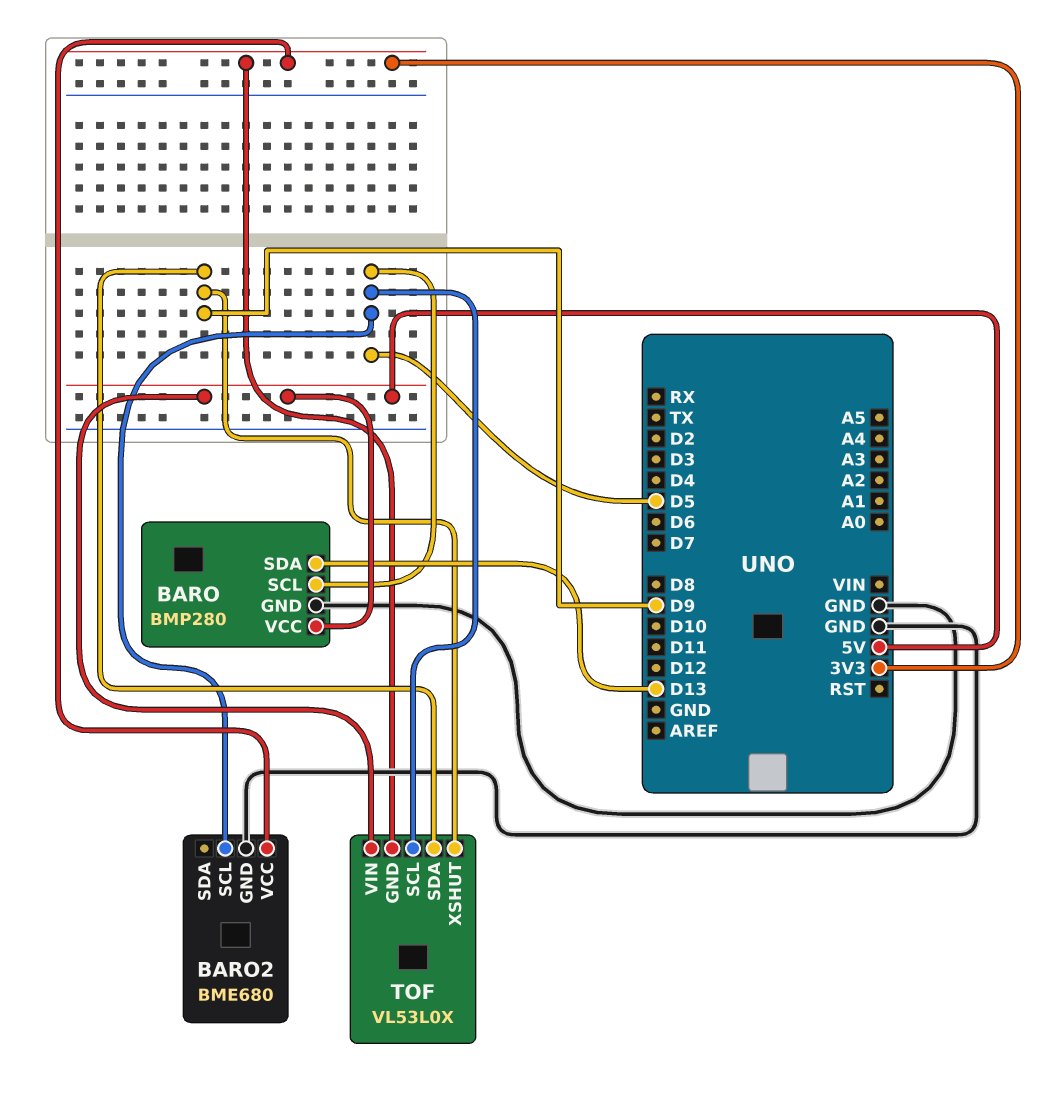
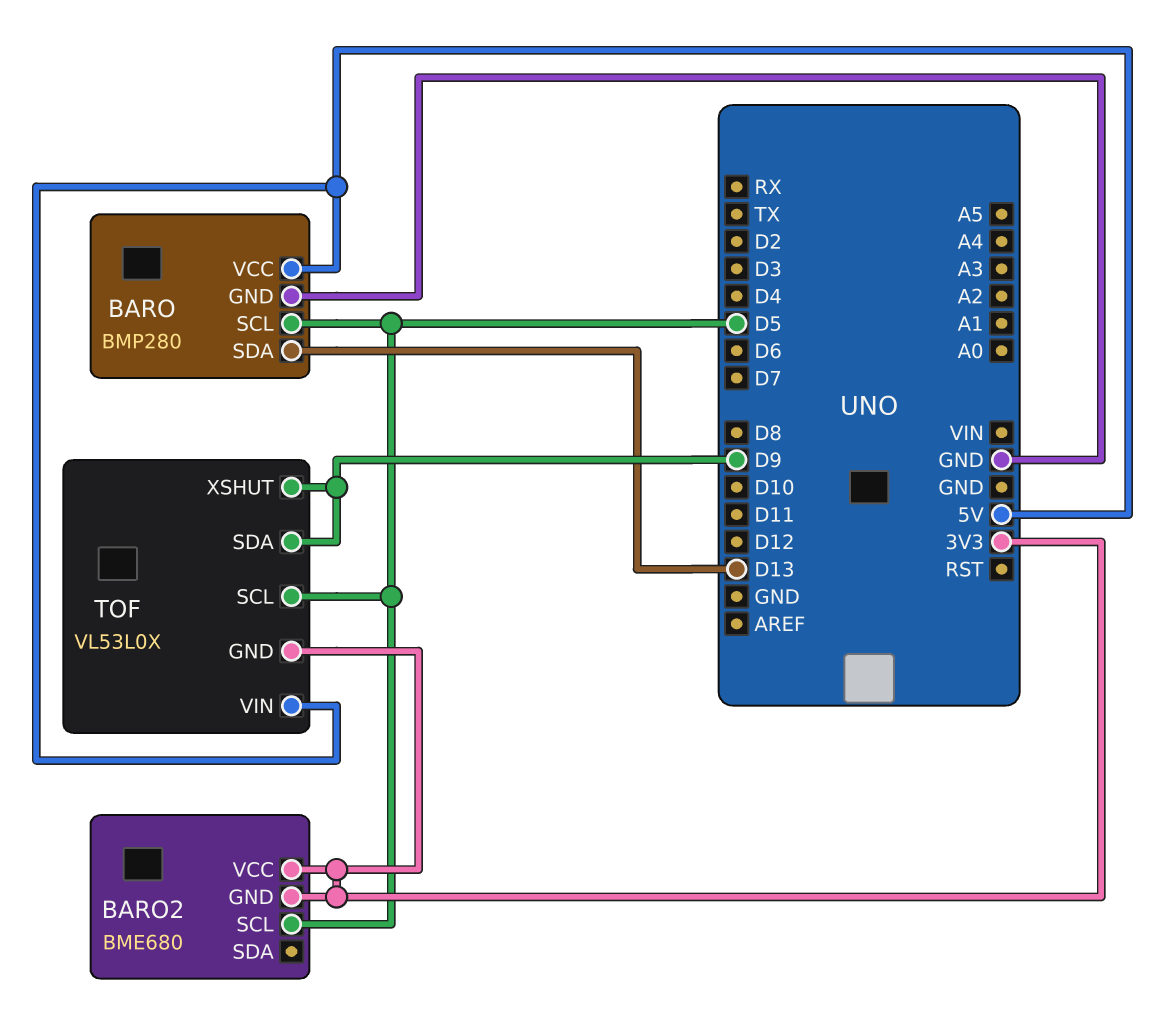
BARO2 pin GND: GND -> 3V3

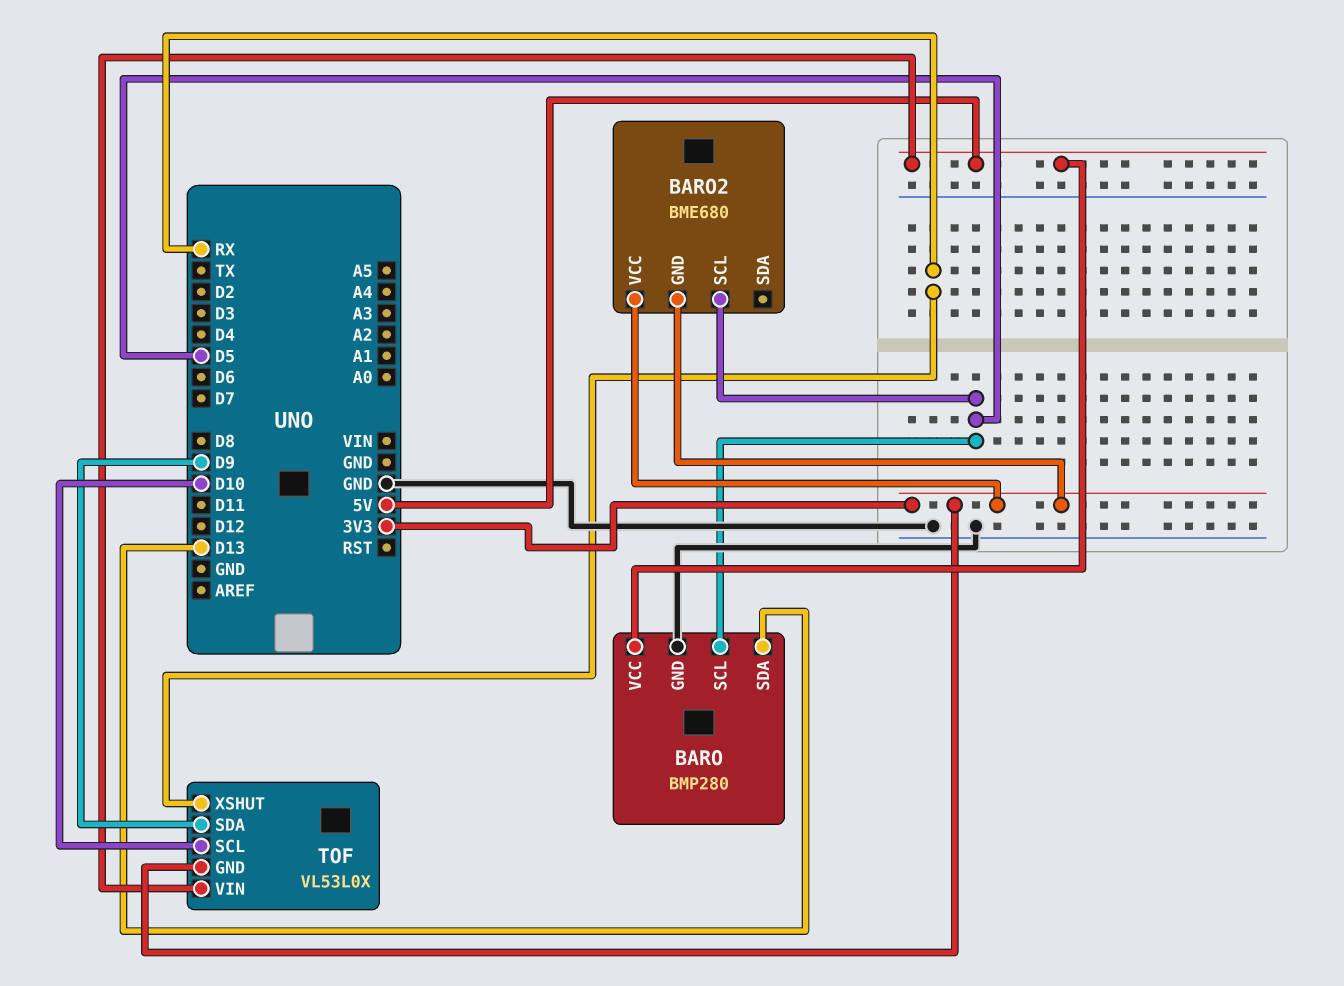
TOF pin SCL: D5 -> D10
TOF pin XSHUT: D9 -> RX

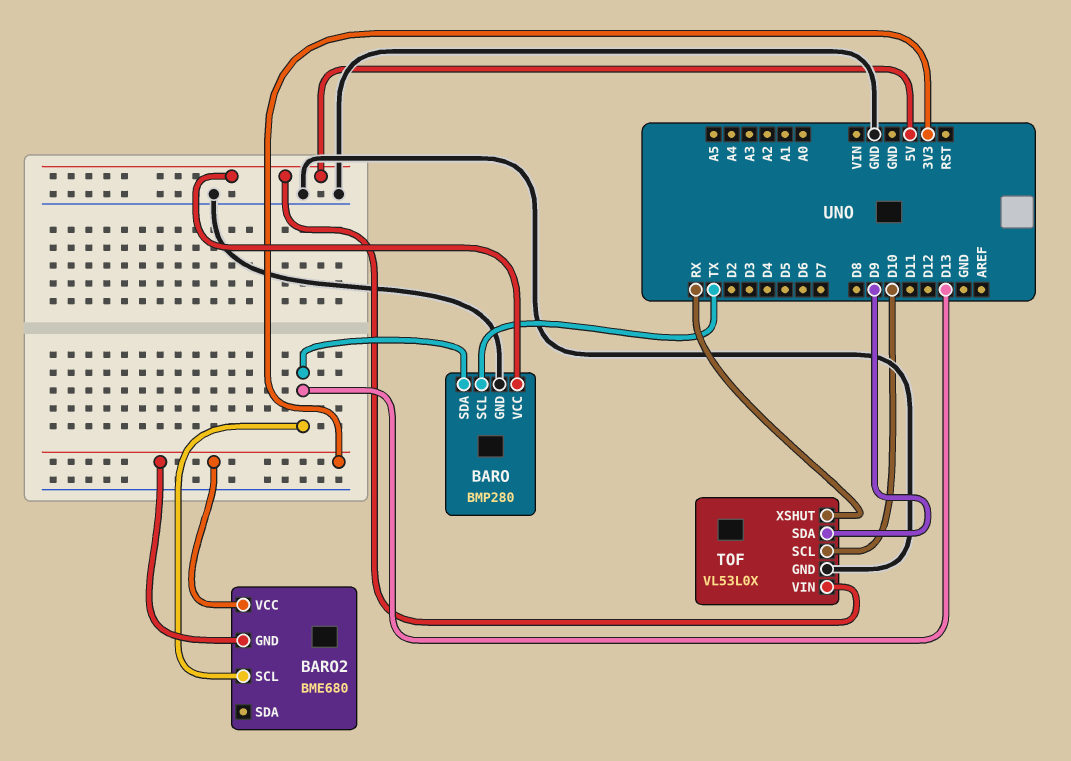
BARO pin SCL: D5 -> TX
BARO2 pin SCL: D5 -> D13
TOF pin GND: 3V3 -> GND

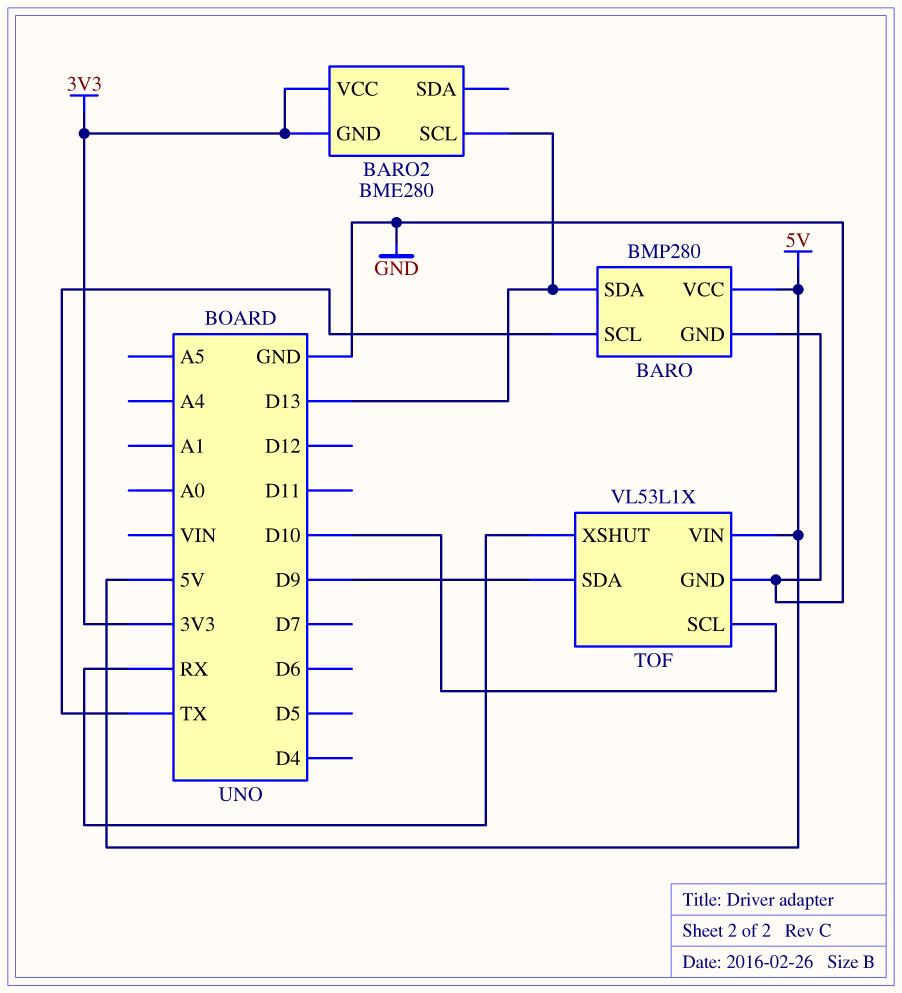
BARO2: BME680 -> BME280
TOF: VL53L0X -> VL53L1X

